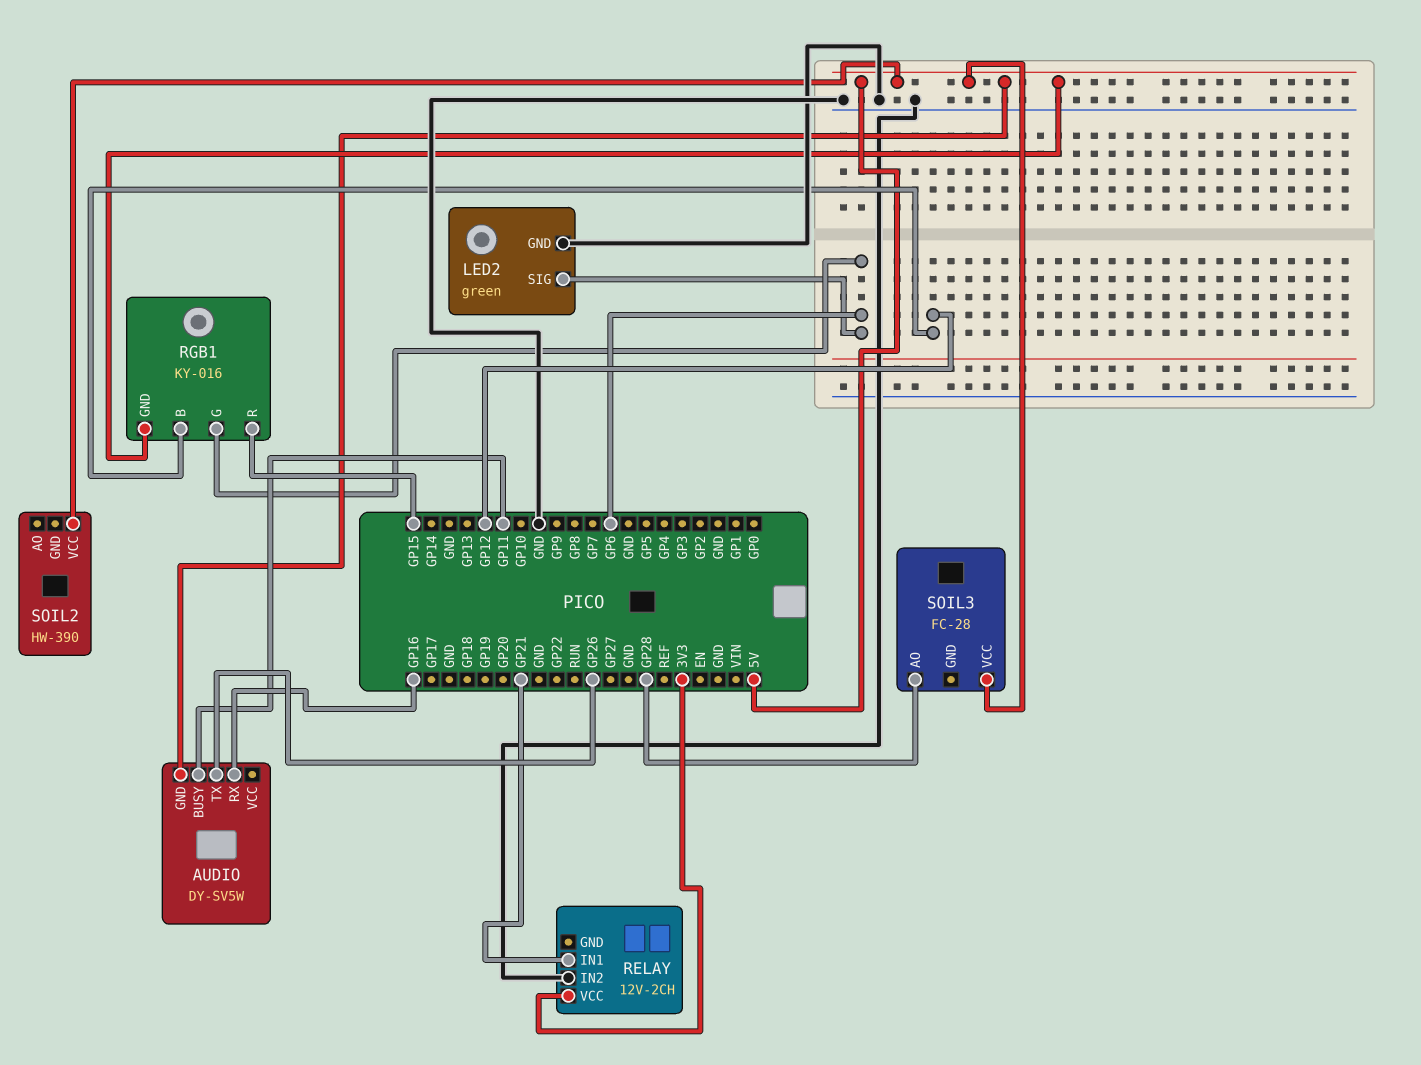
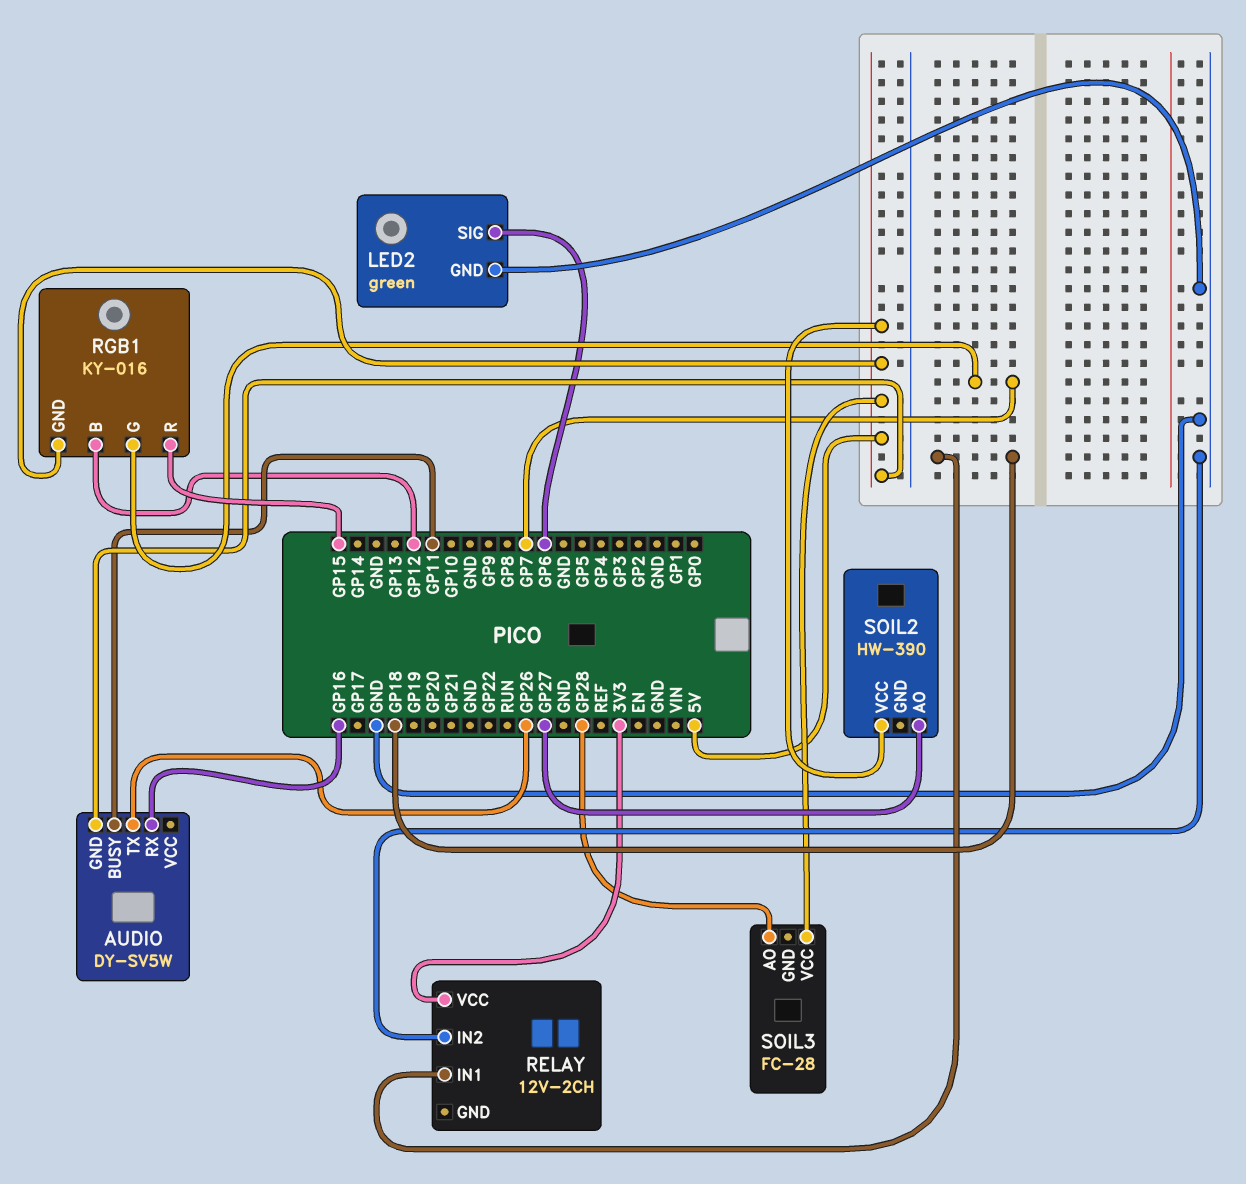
RELAY pin IN1: GP21 -> GP18
RGB1 pin G: GP6 -> GP7
SOIL2 pin AO: none -> GP27

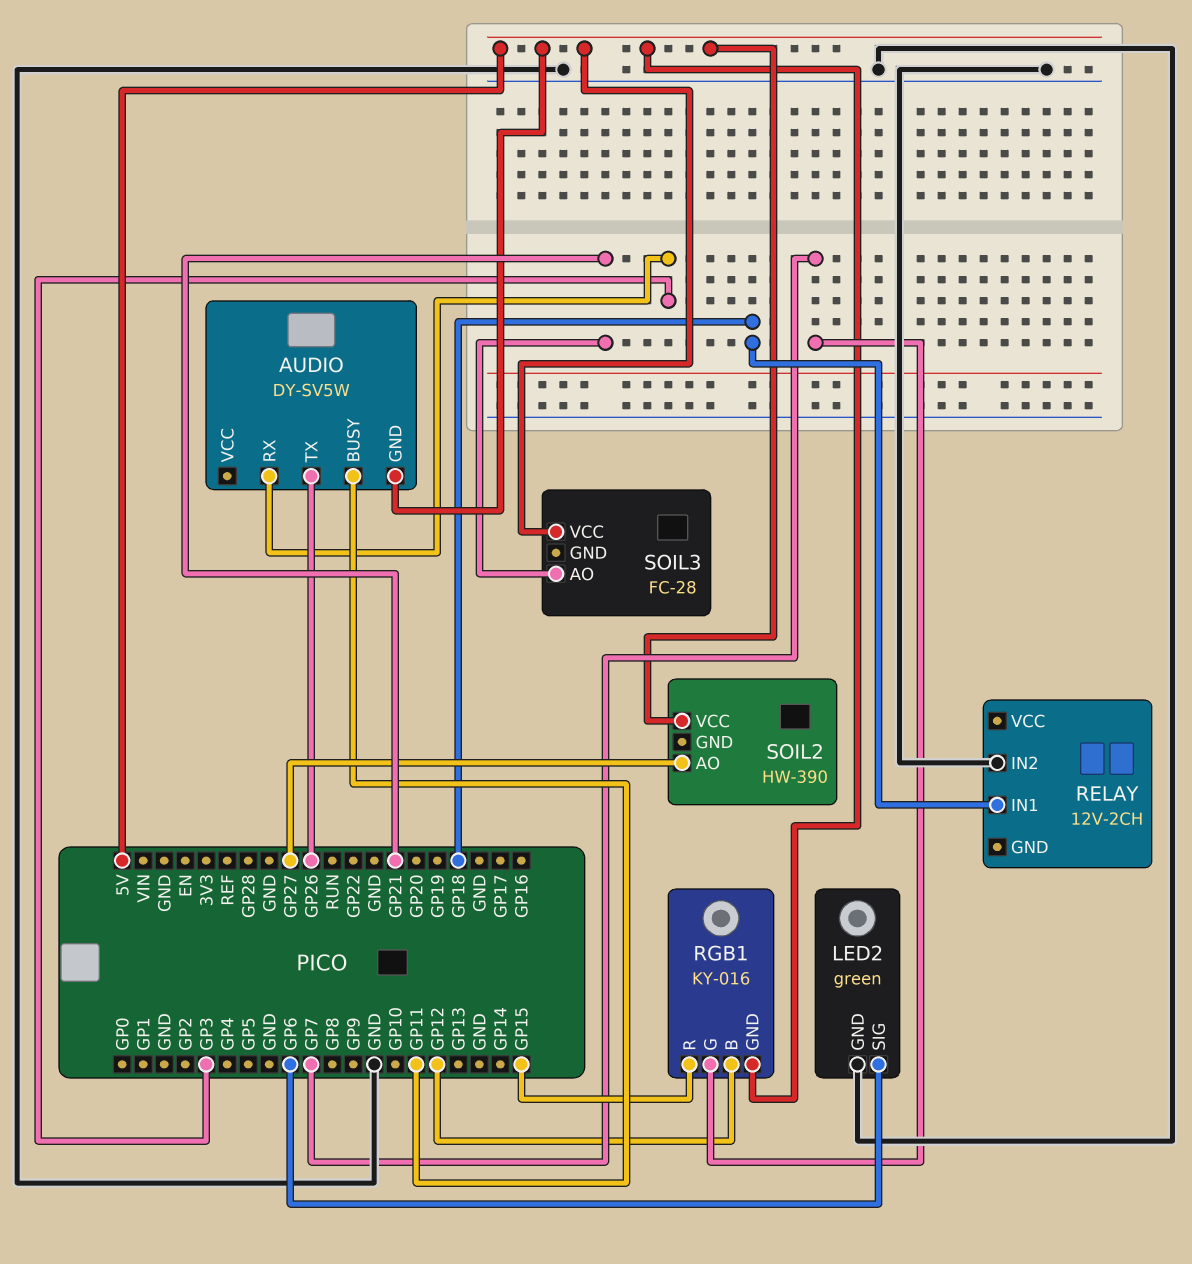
AUDIO pin RX: GP16 -> GP3
RELAY pin VCC: 3V3 -> none
SOIL3 pin AO: GP28 -> GP21

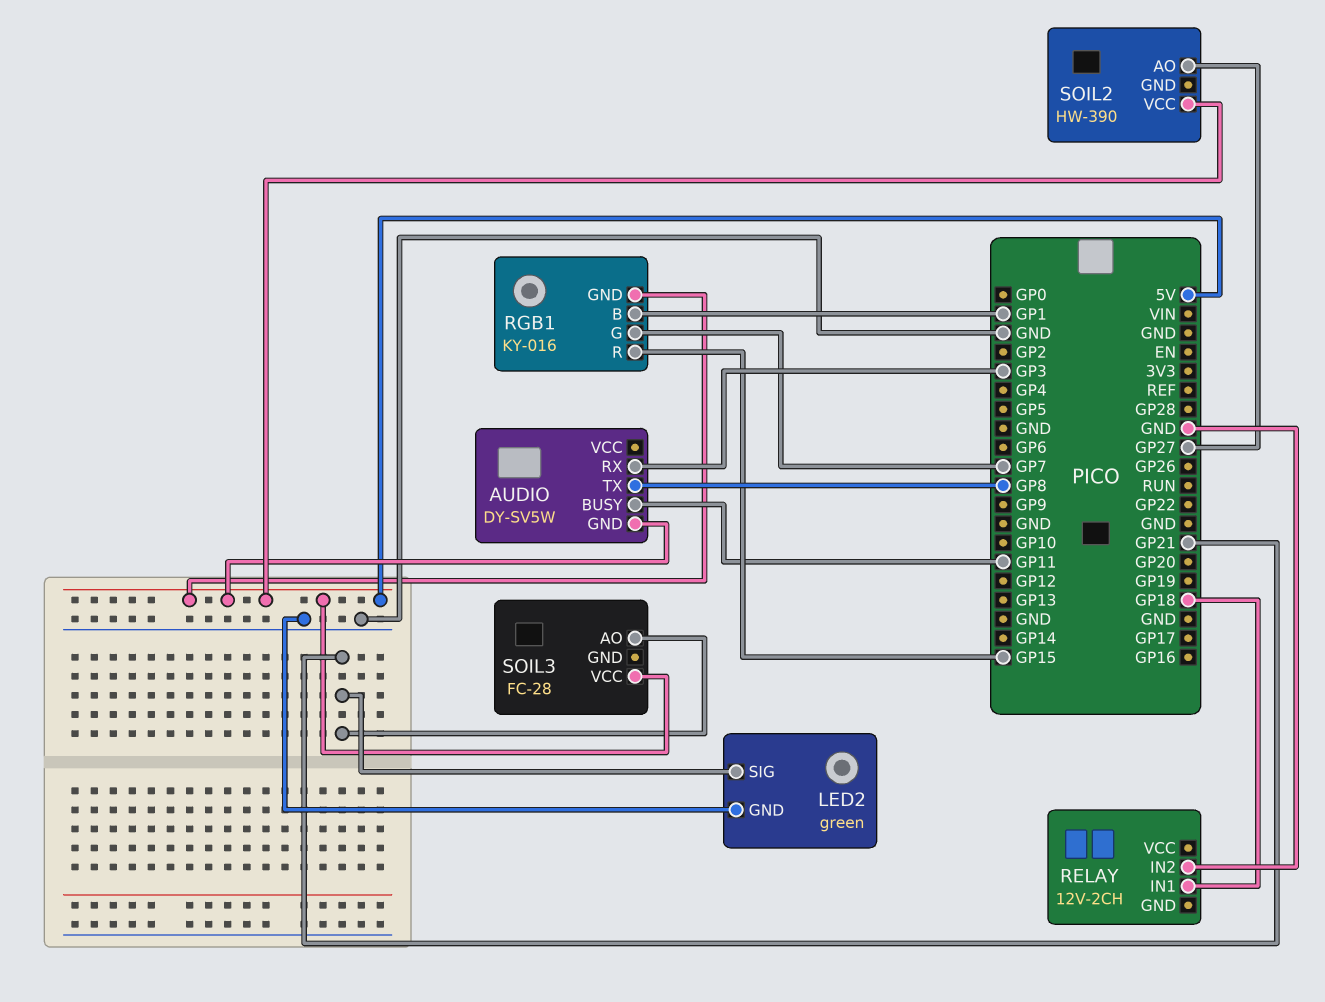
AUDIO pin TX: GP26 -> GP8
LED2 pin SIG: GP6 -> GP21
RGB1 pin B: GP12 -> GP1

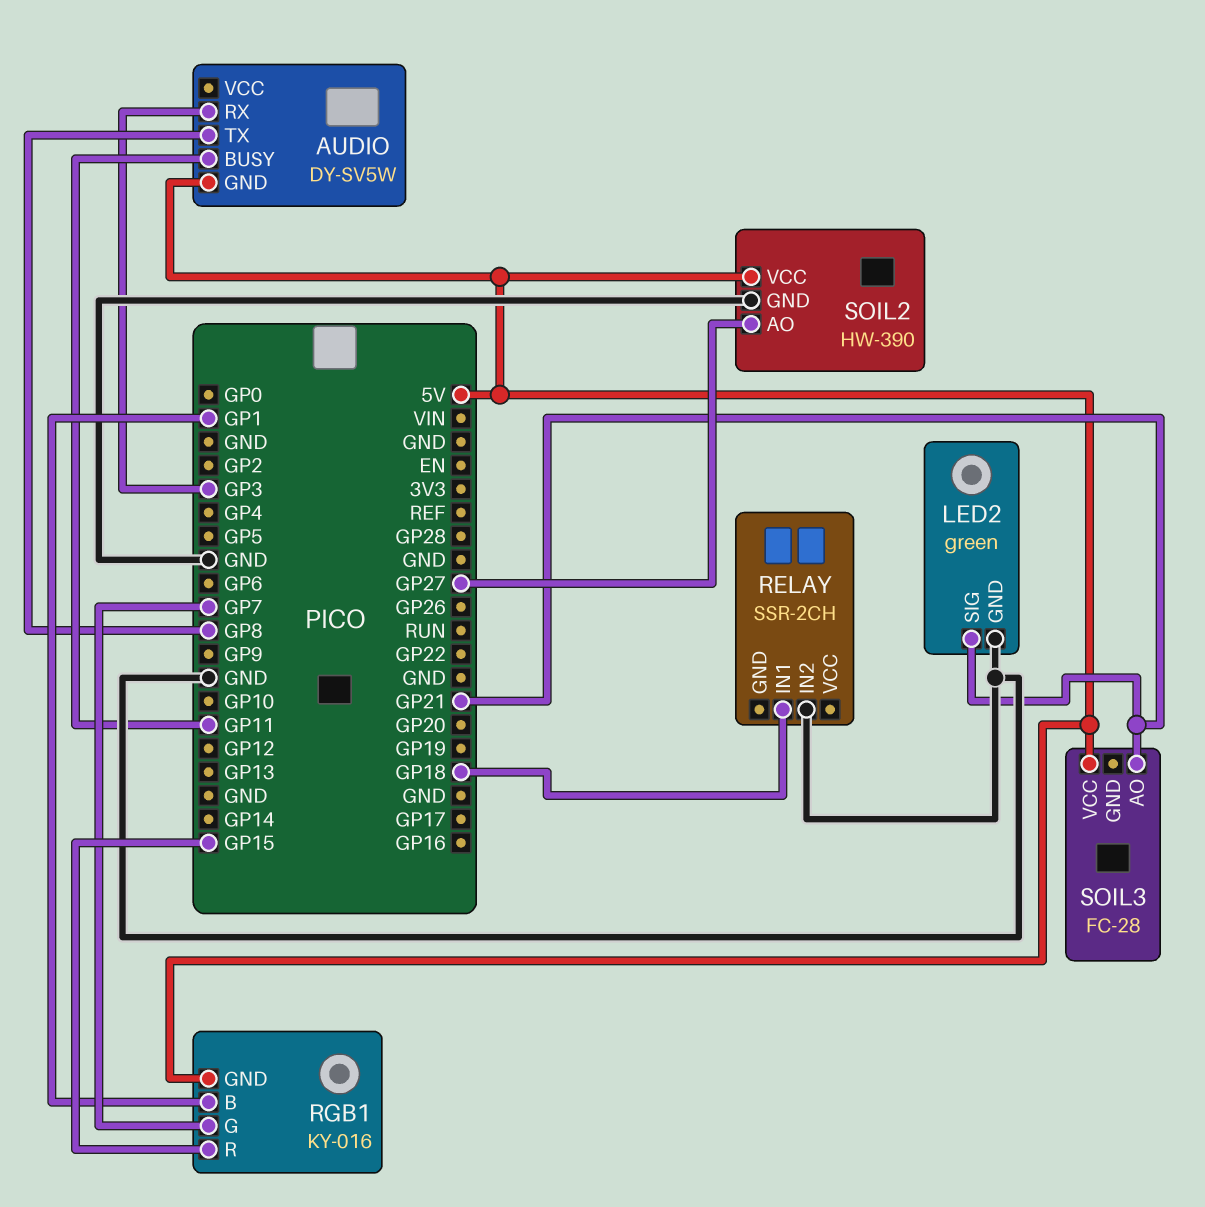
RELAY: 12V-2CH -> SSR-2CH
SOIL2 pin GND: none -> GND

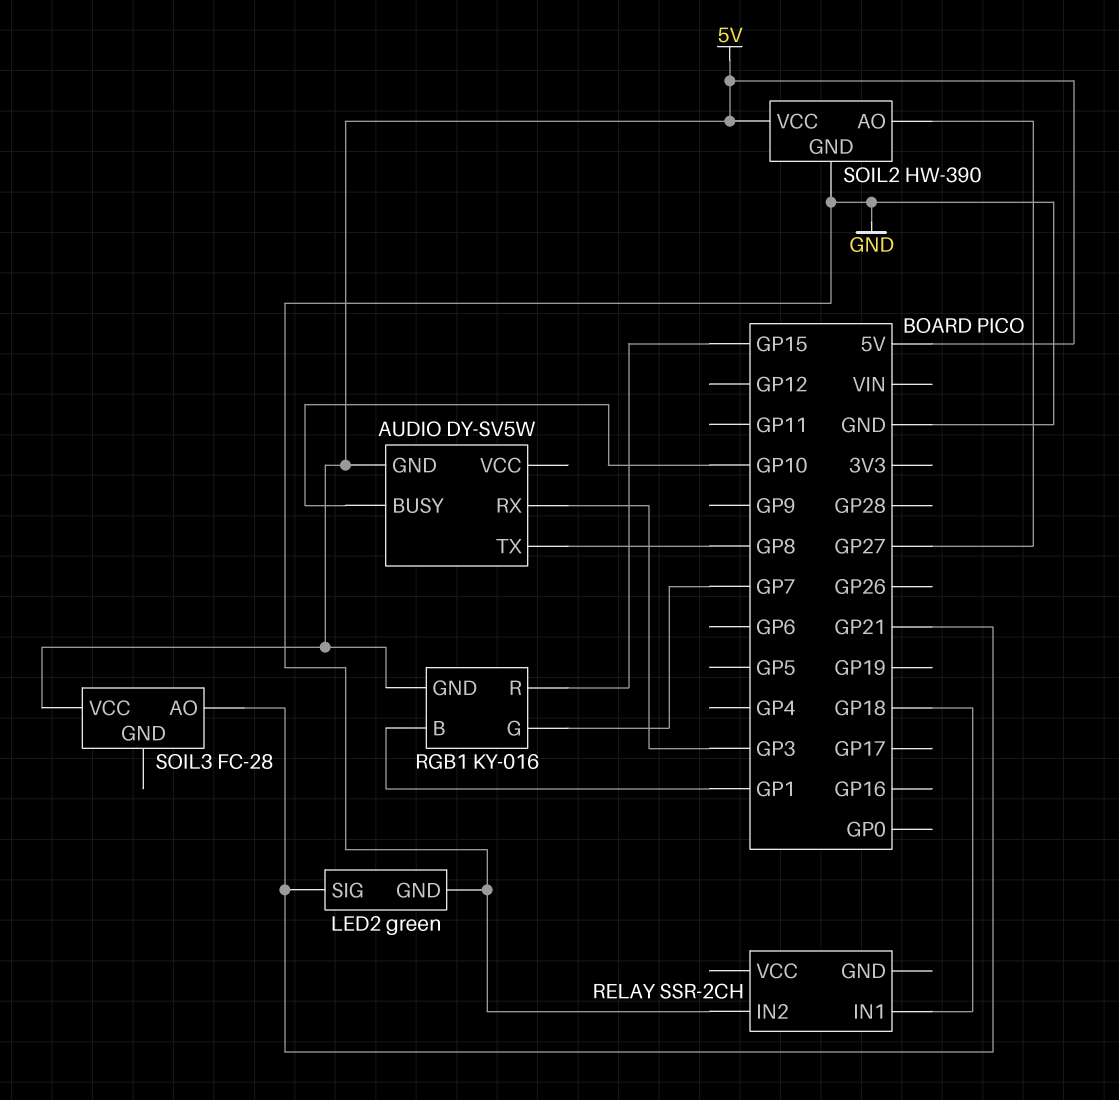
AUDIO pin BUSY: GP11 -> GP10

